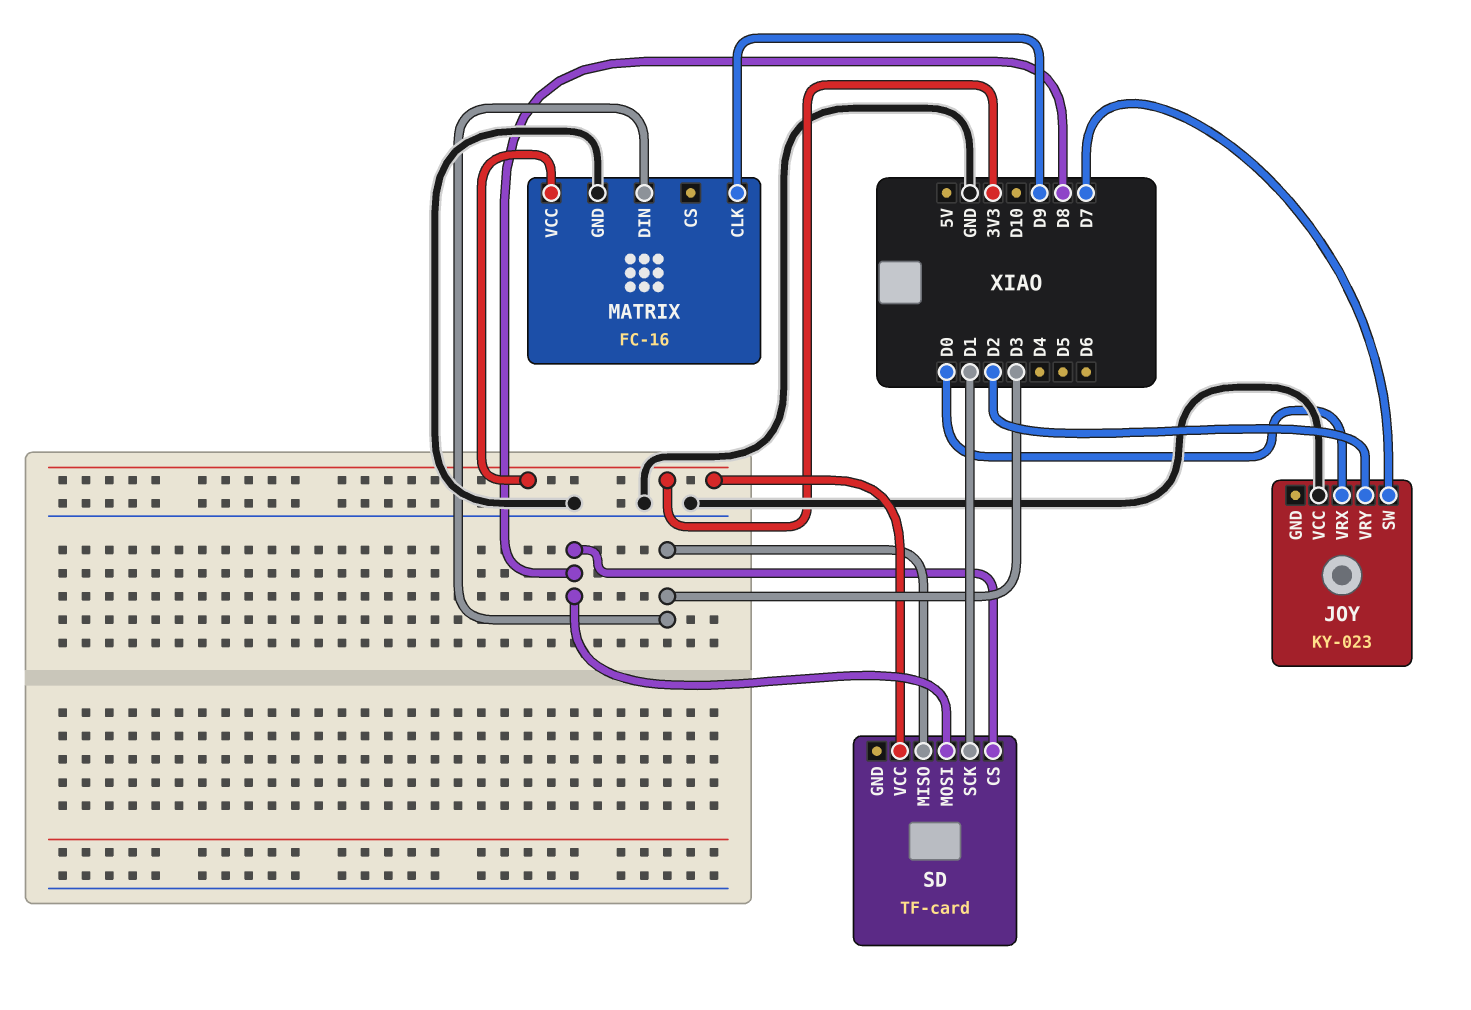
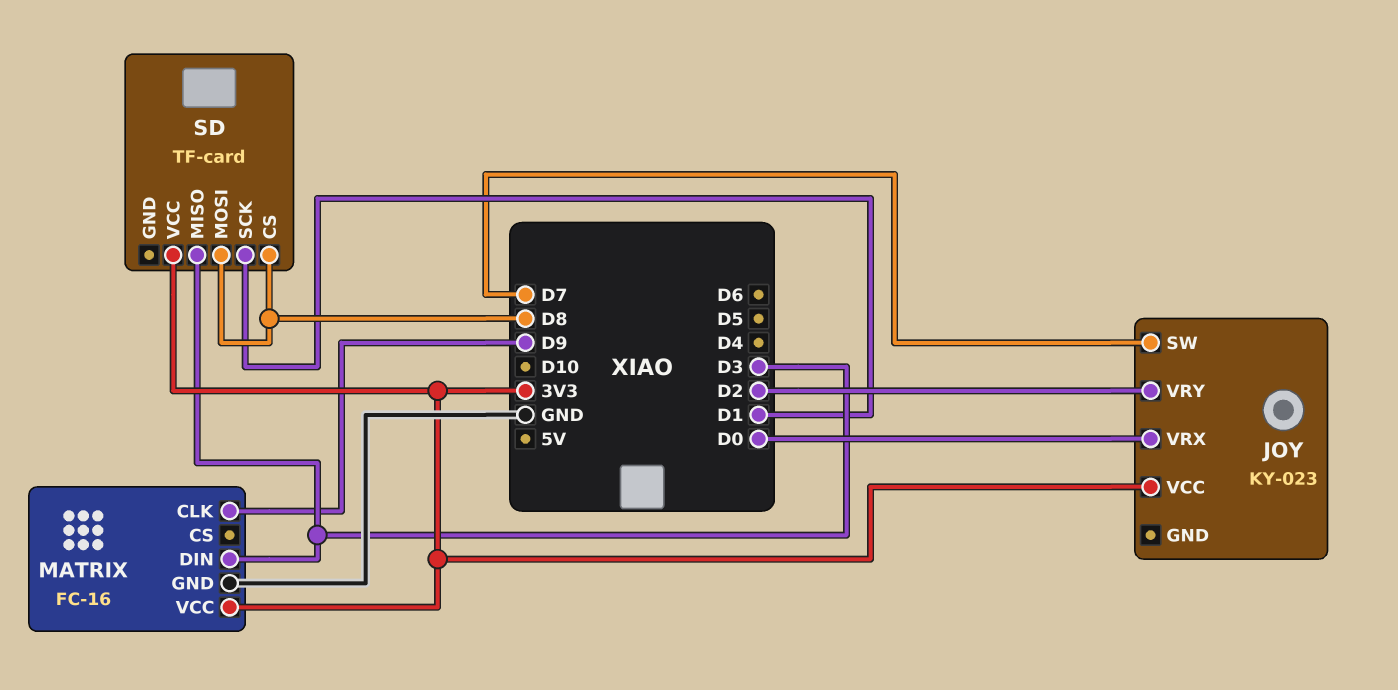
JOY pin VCC: GND -> 3V3

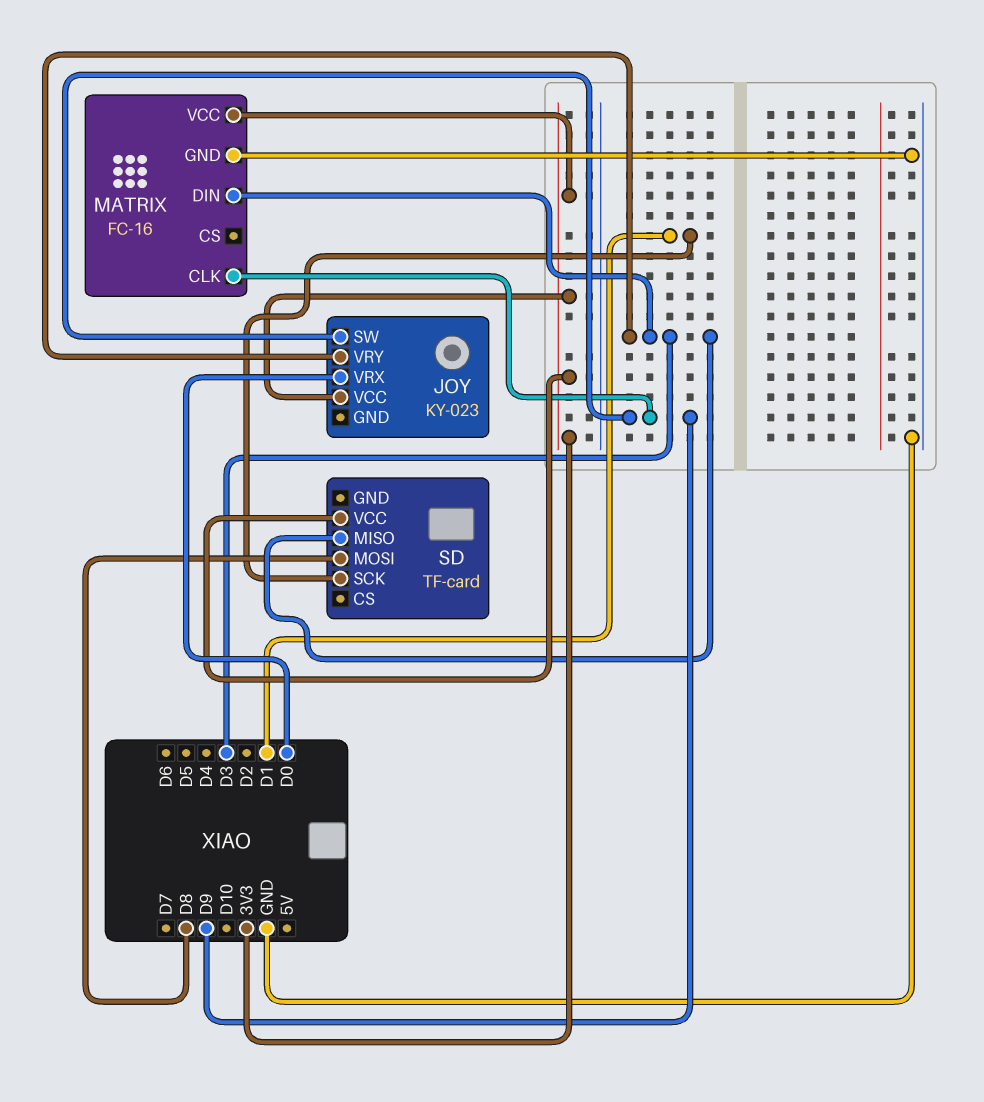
JOY pin SW: D7 -> D9
JOY pin VRY: D2 -> D3
SD pin CS: D8 -> none

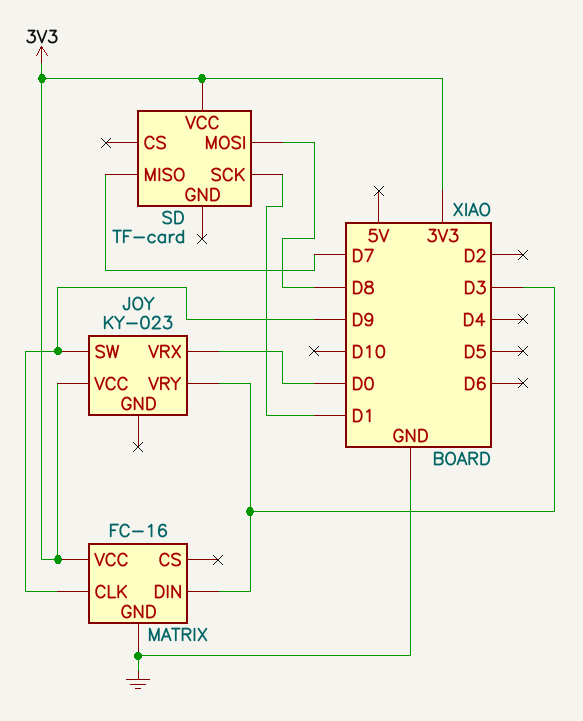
SD pin MISO: D3 -> D7

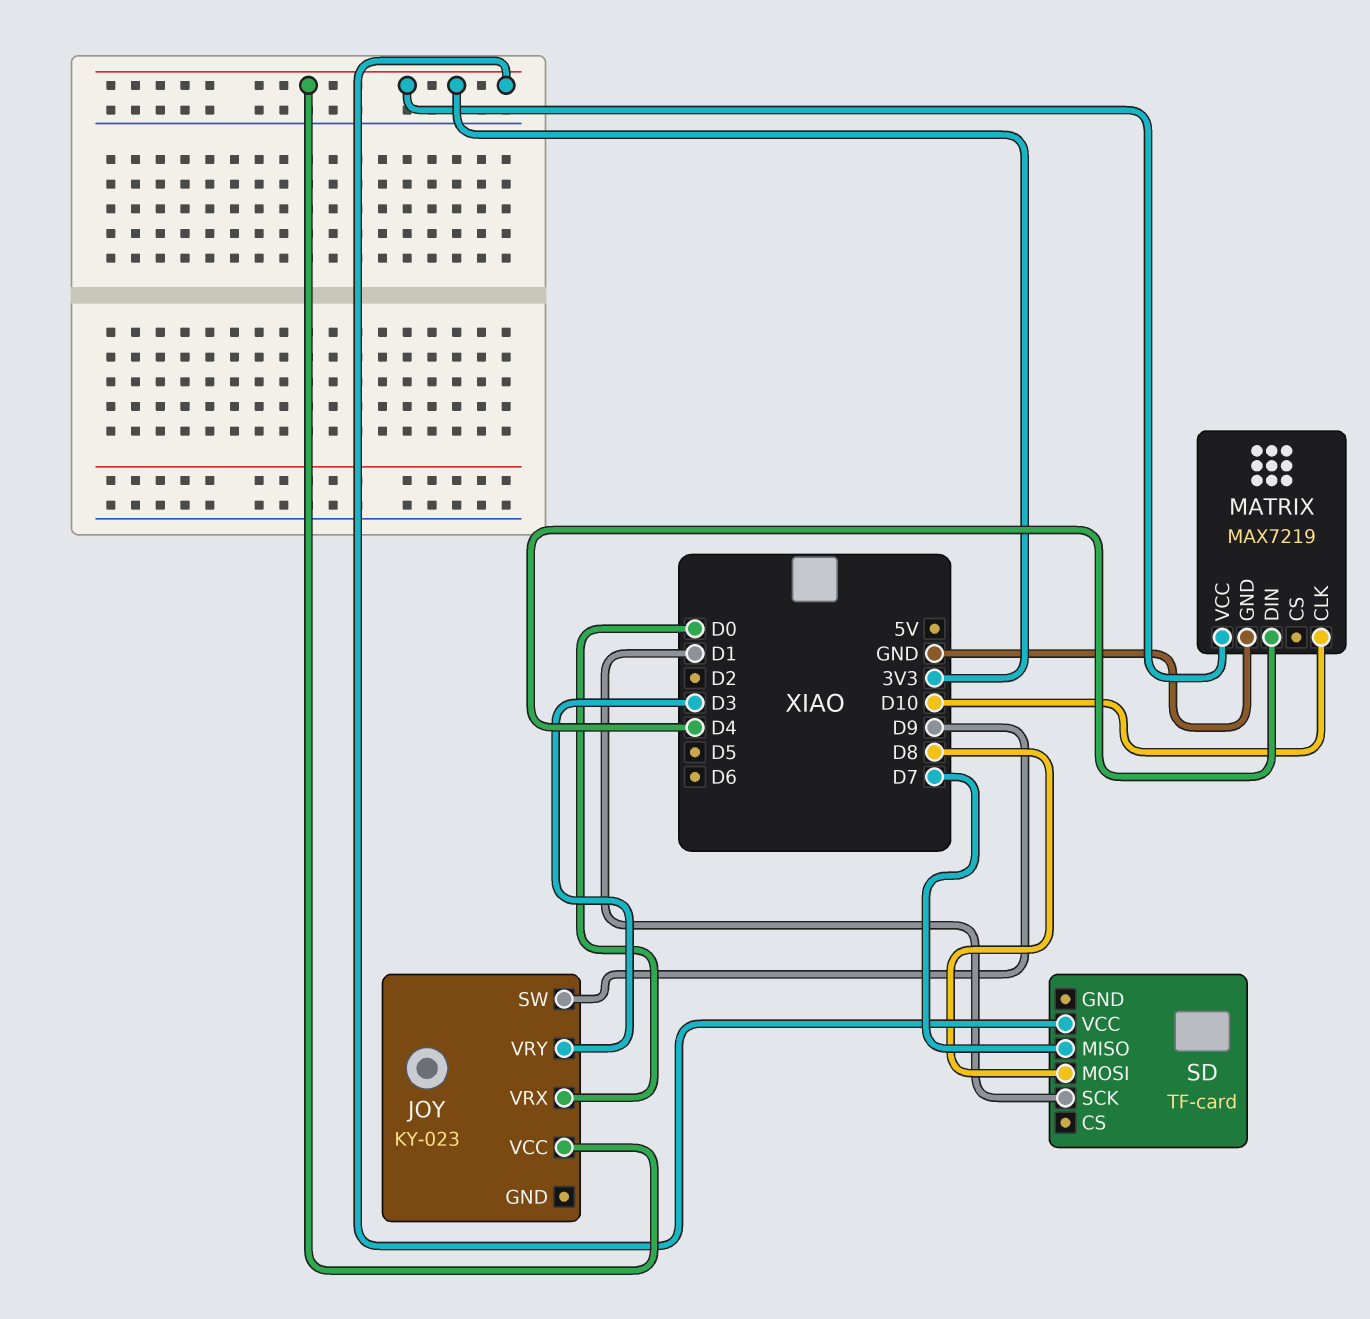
MATRIX: FC-16 -> MAX7219
MATRIX pin CLK: D9 -> D10
MATRIX pin DIN: D3 -> D4

